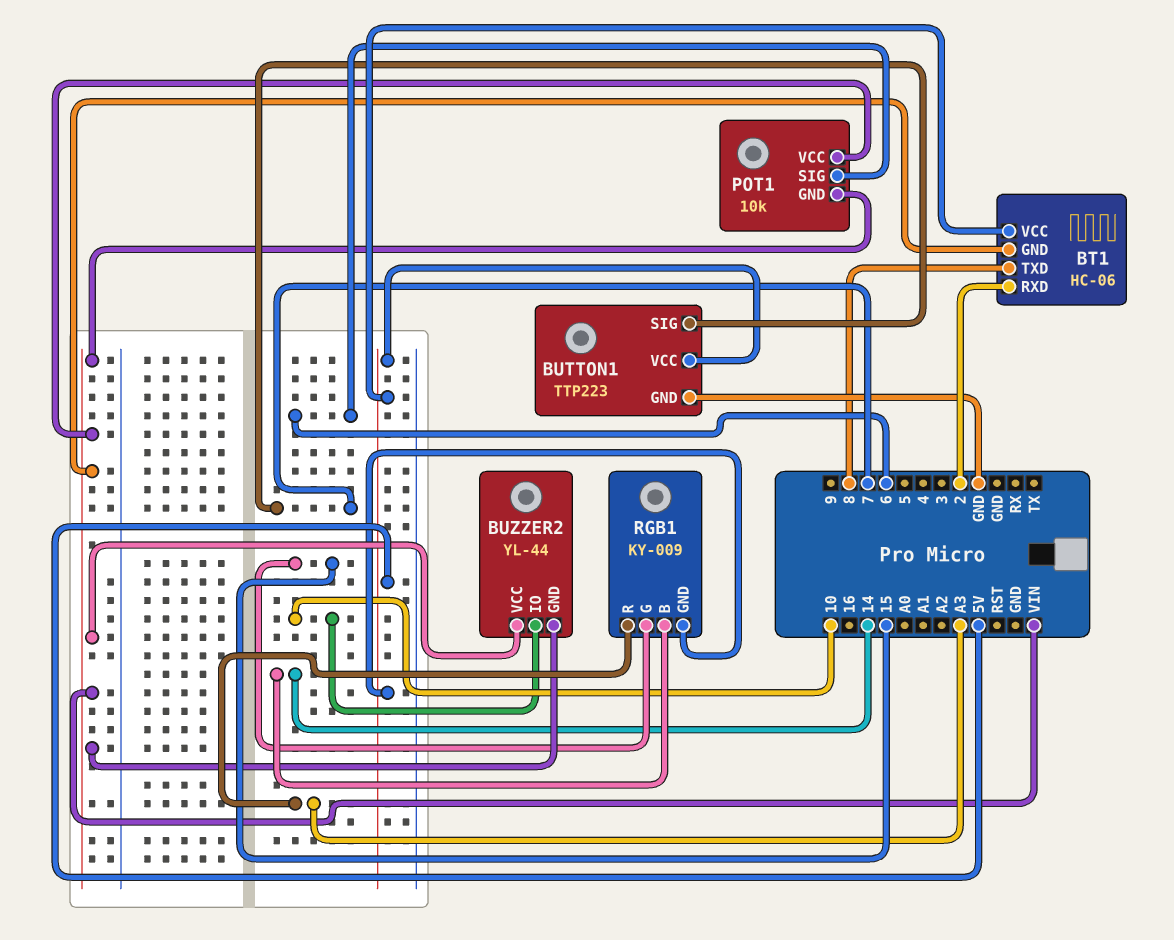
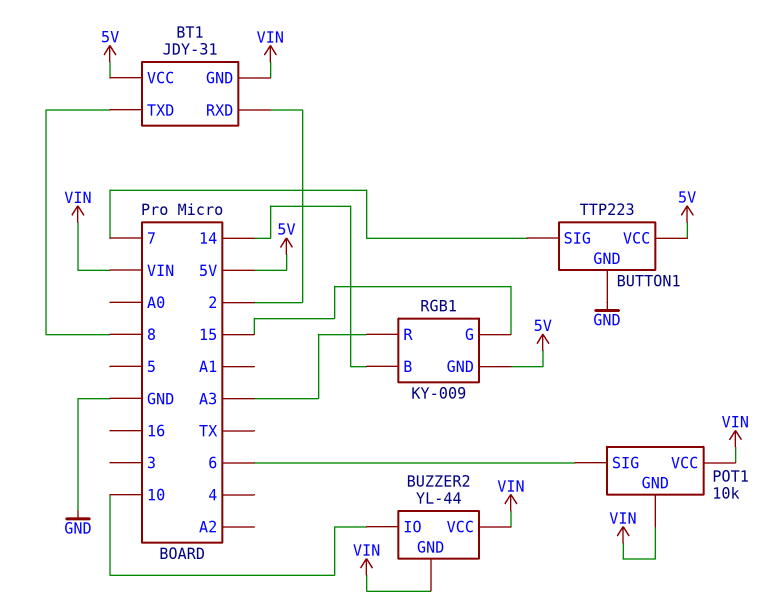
BT1: HC-06 -> JDY-31

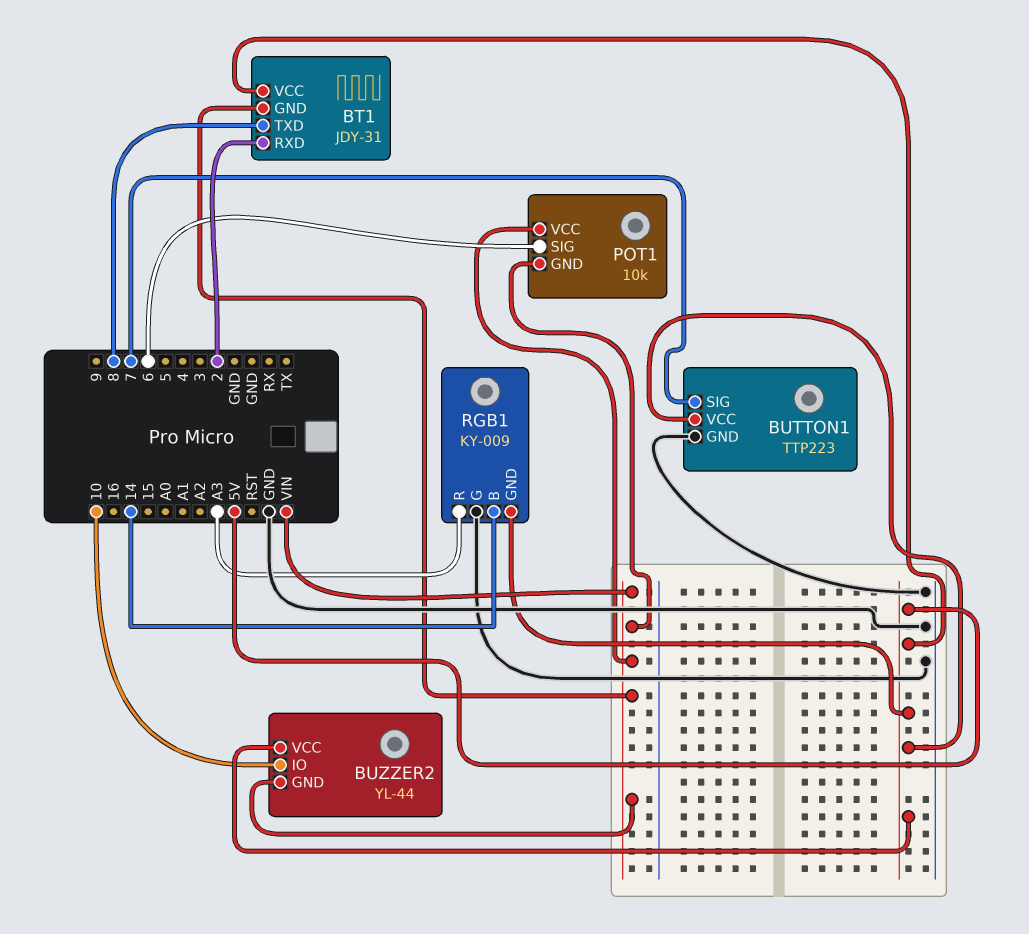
BUZZER2 pin VCC: VIN -> 5V
RGB1 pin G: 15 -> GND

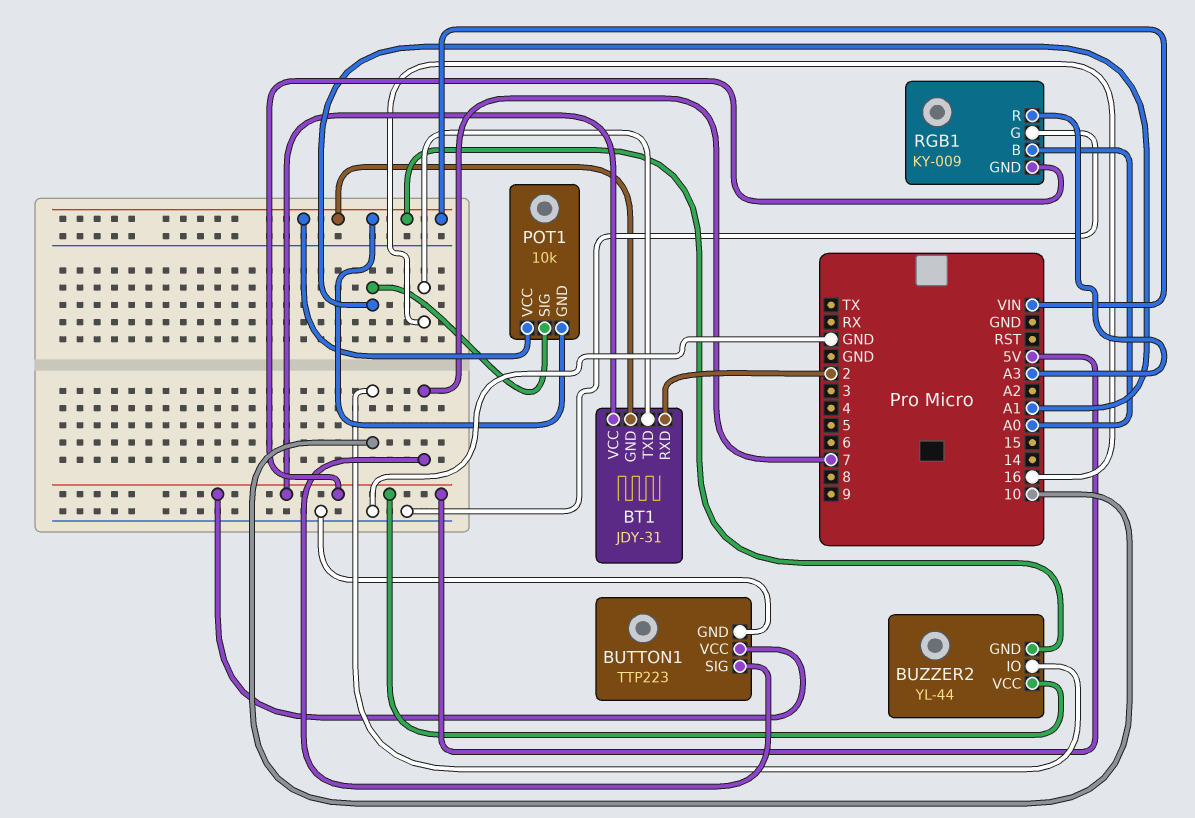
BT1 pin TXD: 8 -> 16
POT1 pin SIG: 6 -> A1
RGB1 pin B: 14 -> A0

